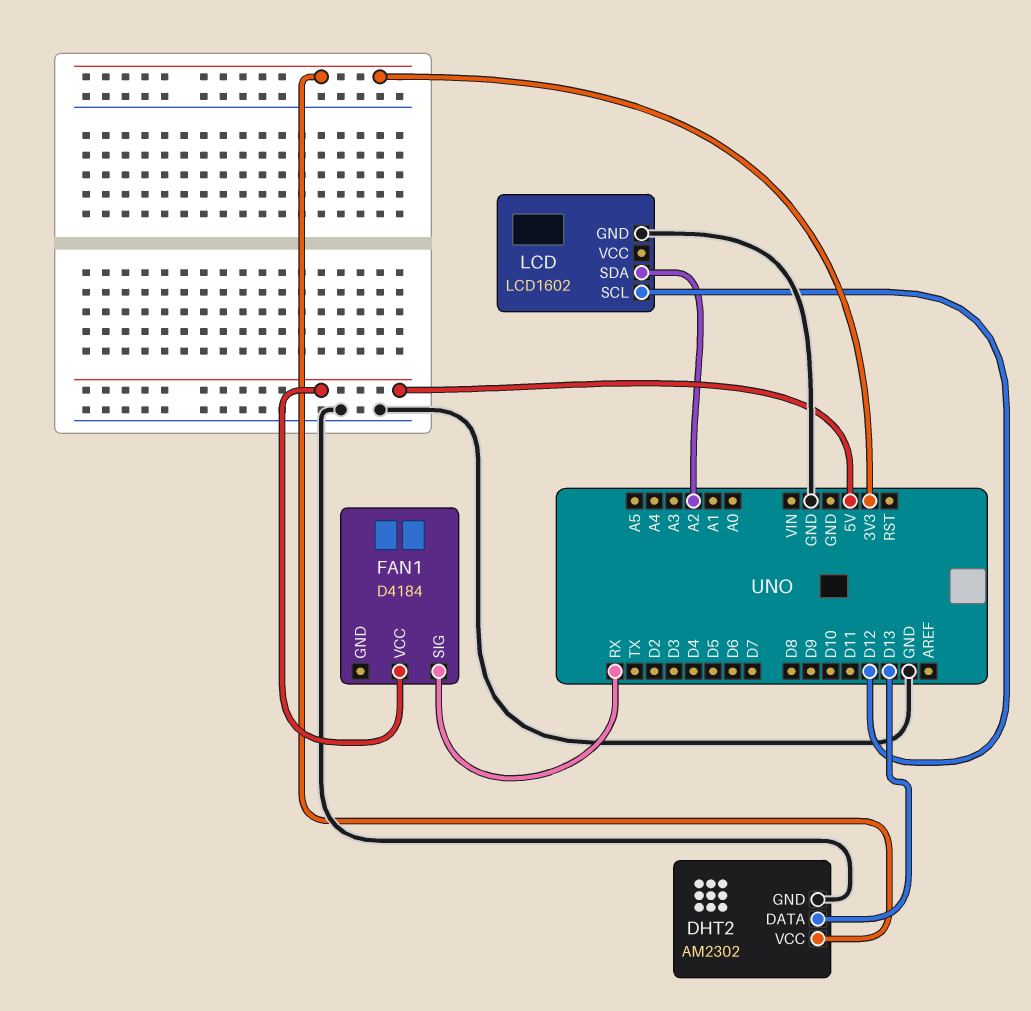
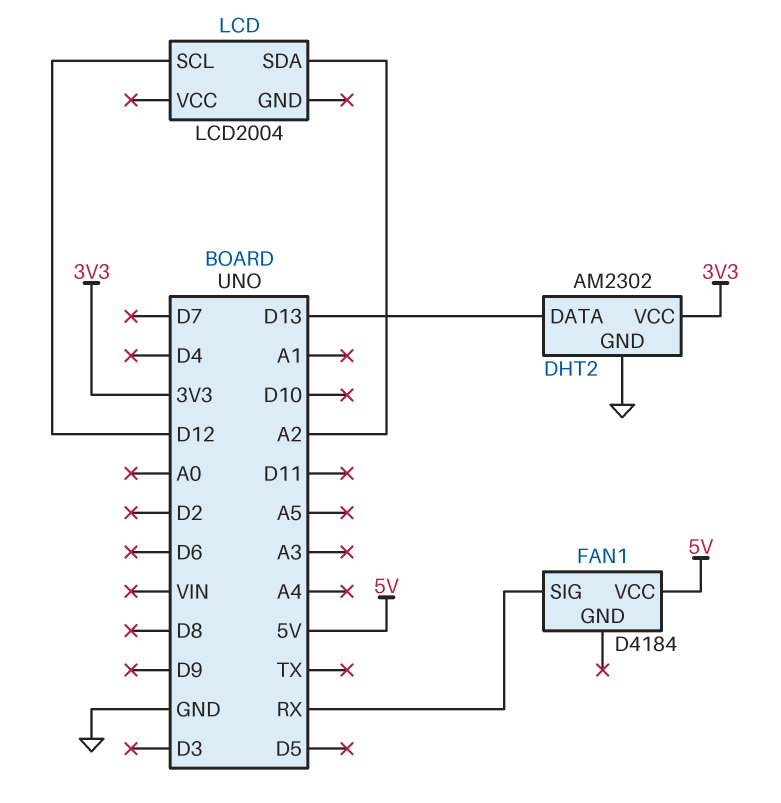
LCD: LCD1602 -> LCD2004
LCD pin GND: GND -> none

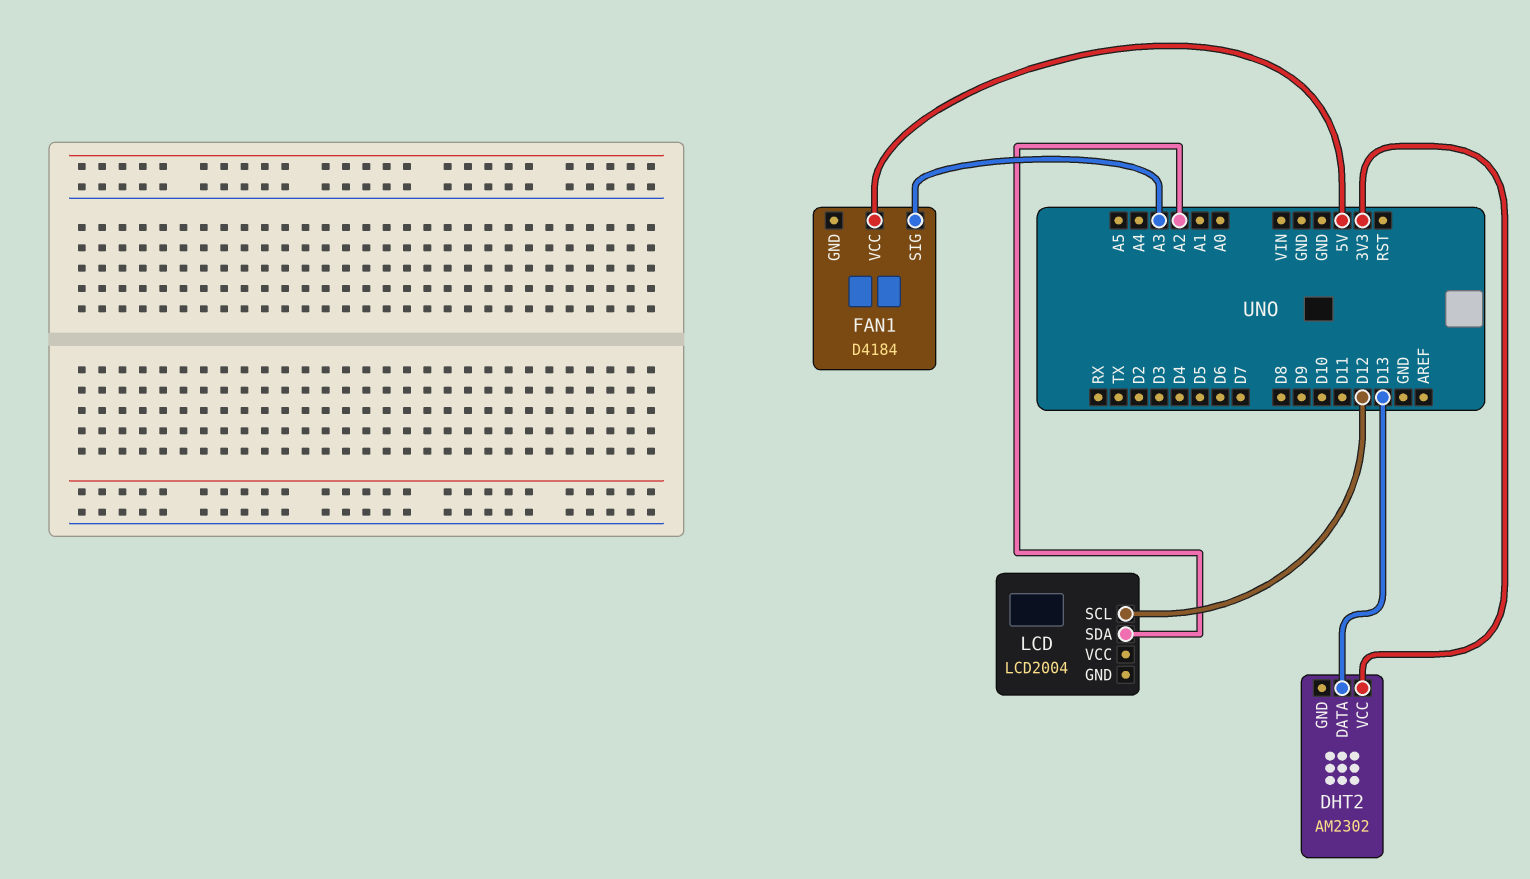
DHT2 pin GND: GND -> none
FAN1 pin SIG: RX -> A3

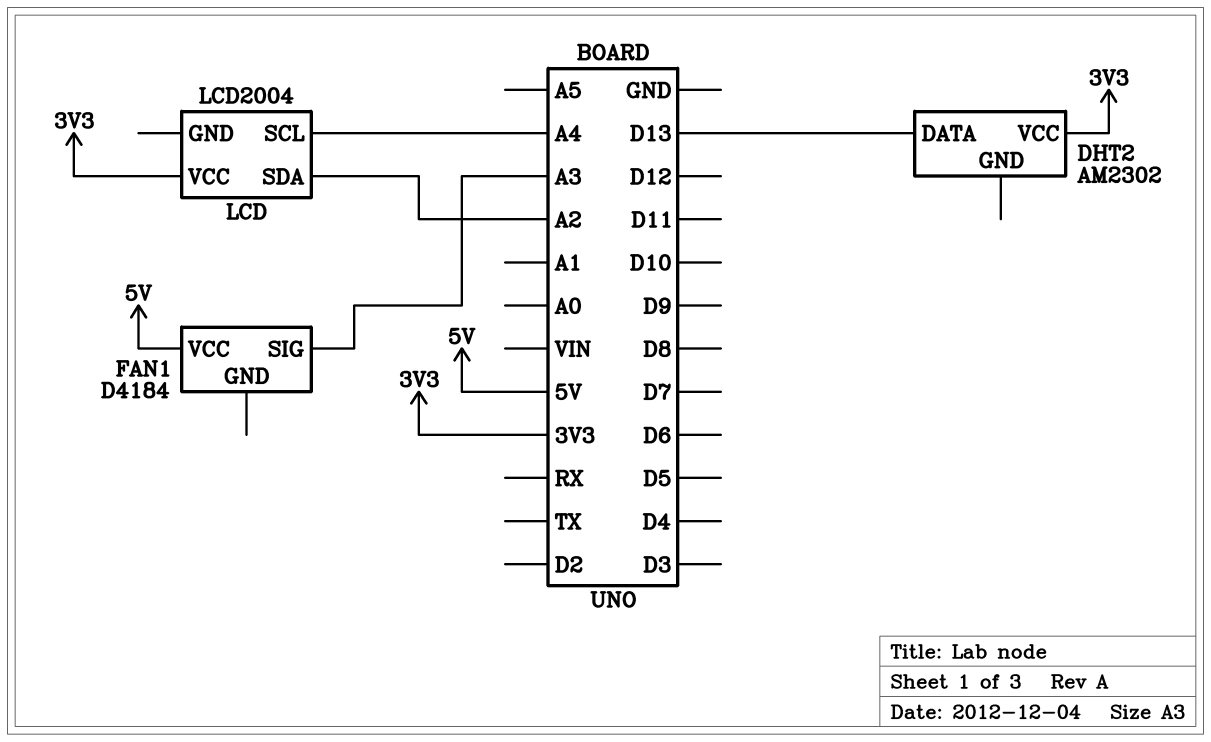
LCD pin SCL: D12 -> A4
LCD pin VCC: none -> 3V3

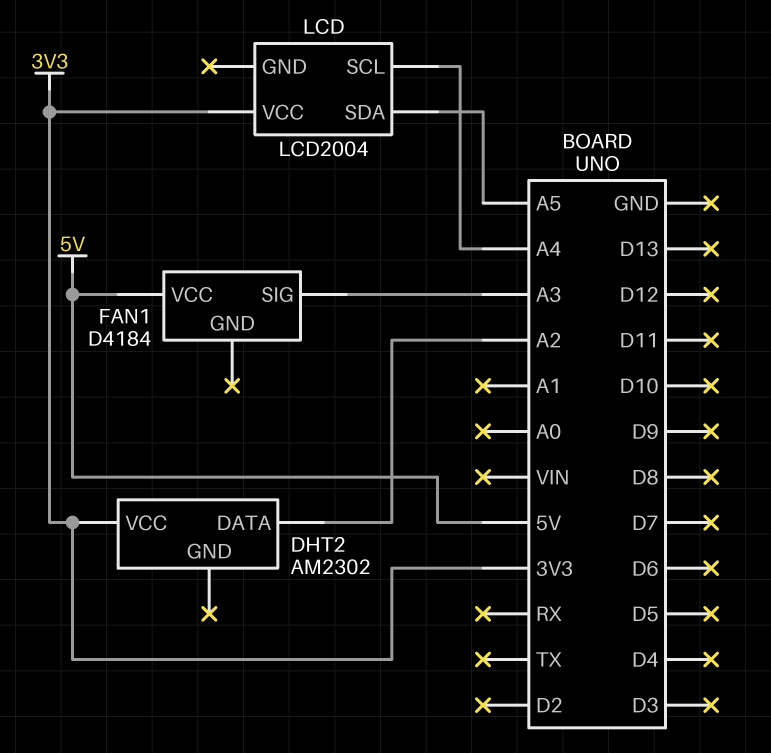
DHT2 pin DATA: D13 -> A2
LCD pin SDA: A2 -> A5

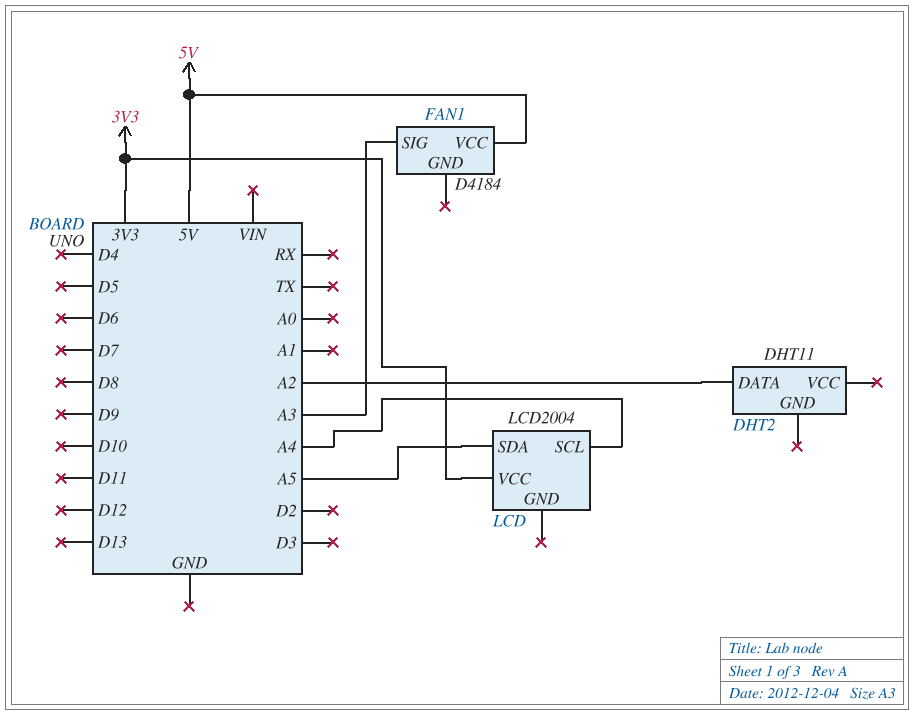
DHT2: AM2302 -> DHT11
DHT2 pin VCC: 3V3 -> none

